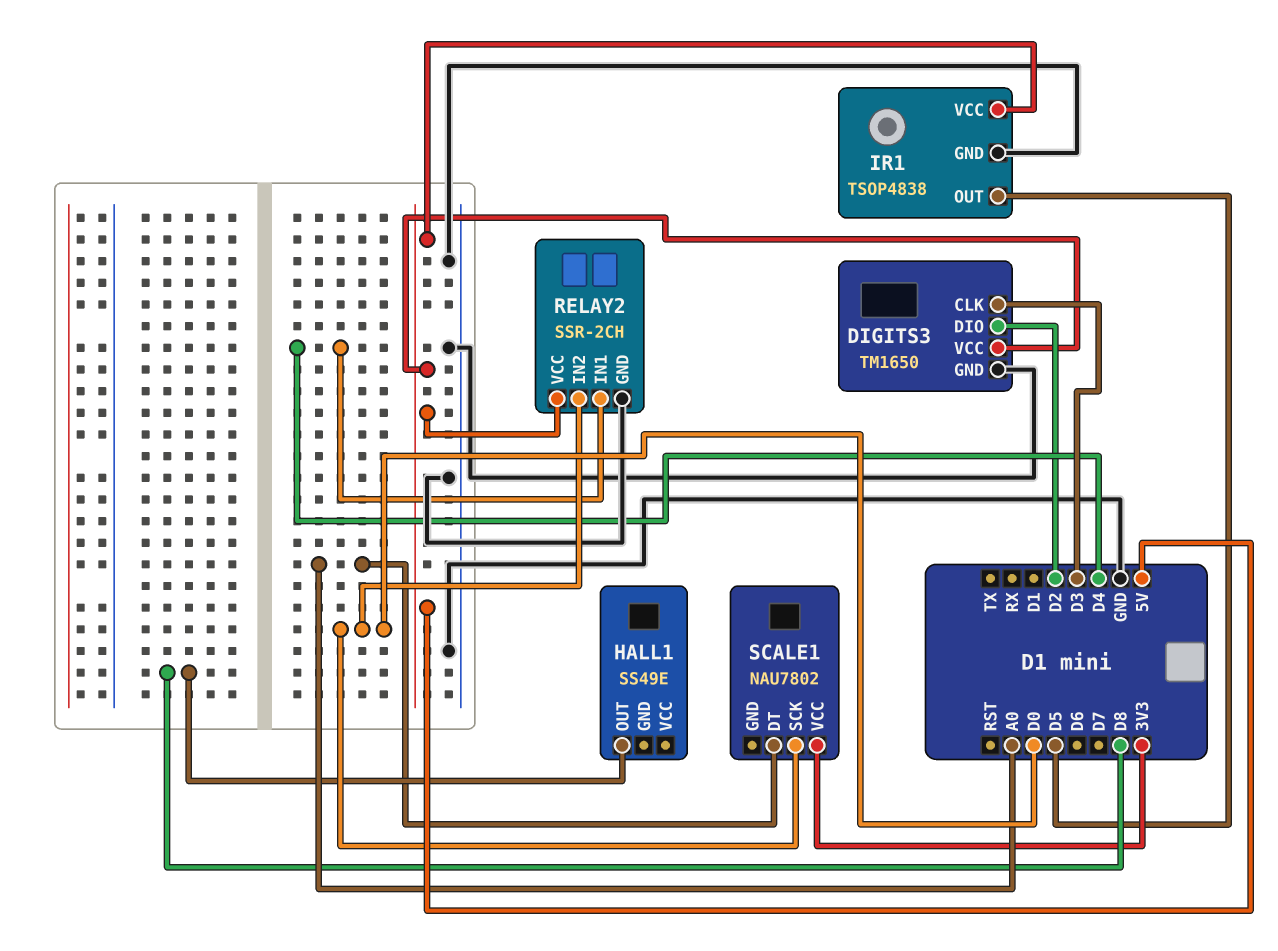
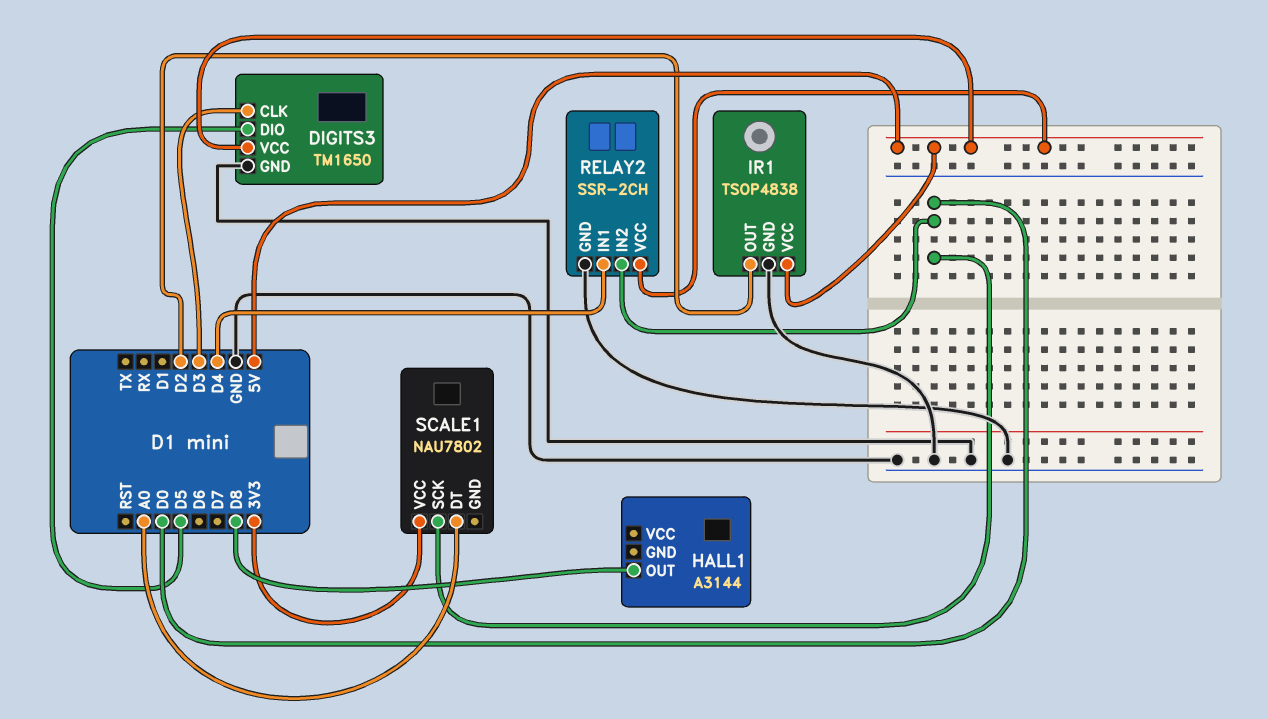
DIGITS3 pin DIO: D2 -> D5
HALL1: SS49E -> A3144
IR1 pin OUT: D5 -> D2

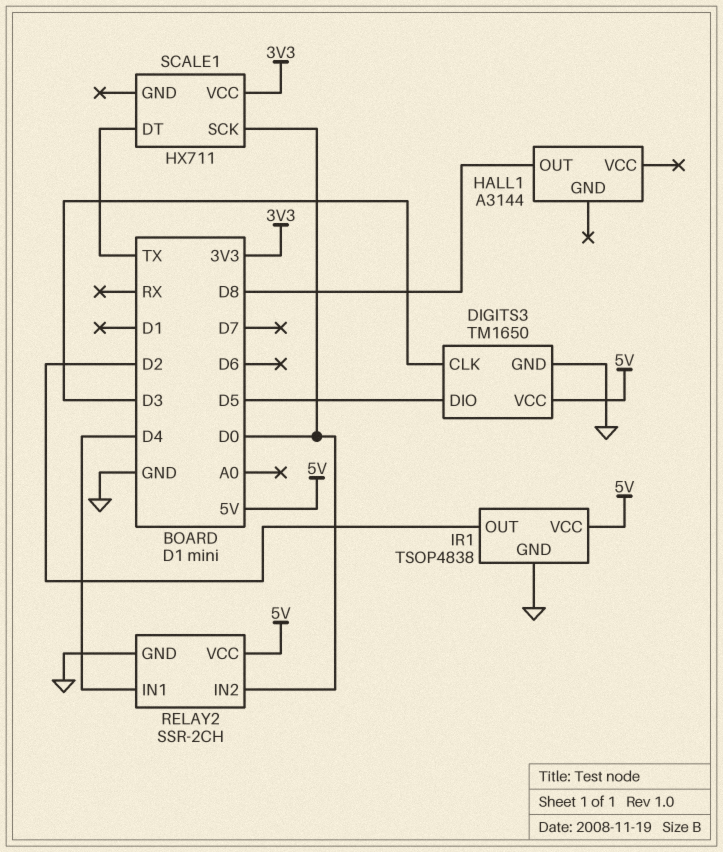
SCALE1: NAU7802 -> HX711
SCALE1 pin DT: A0 -> TX

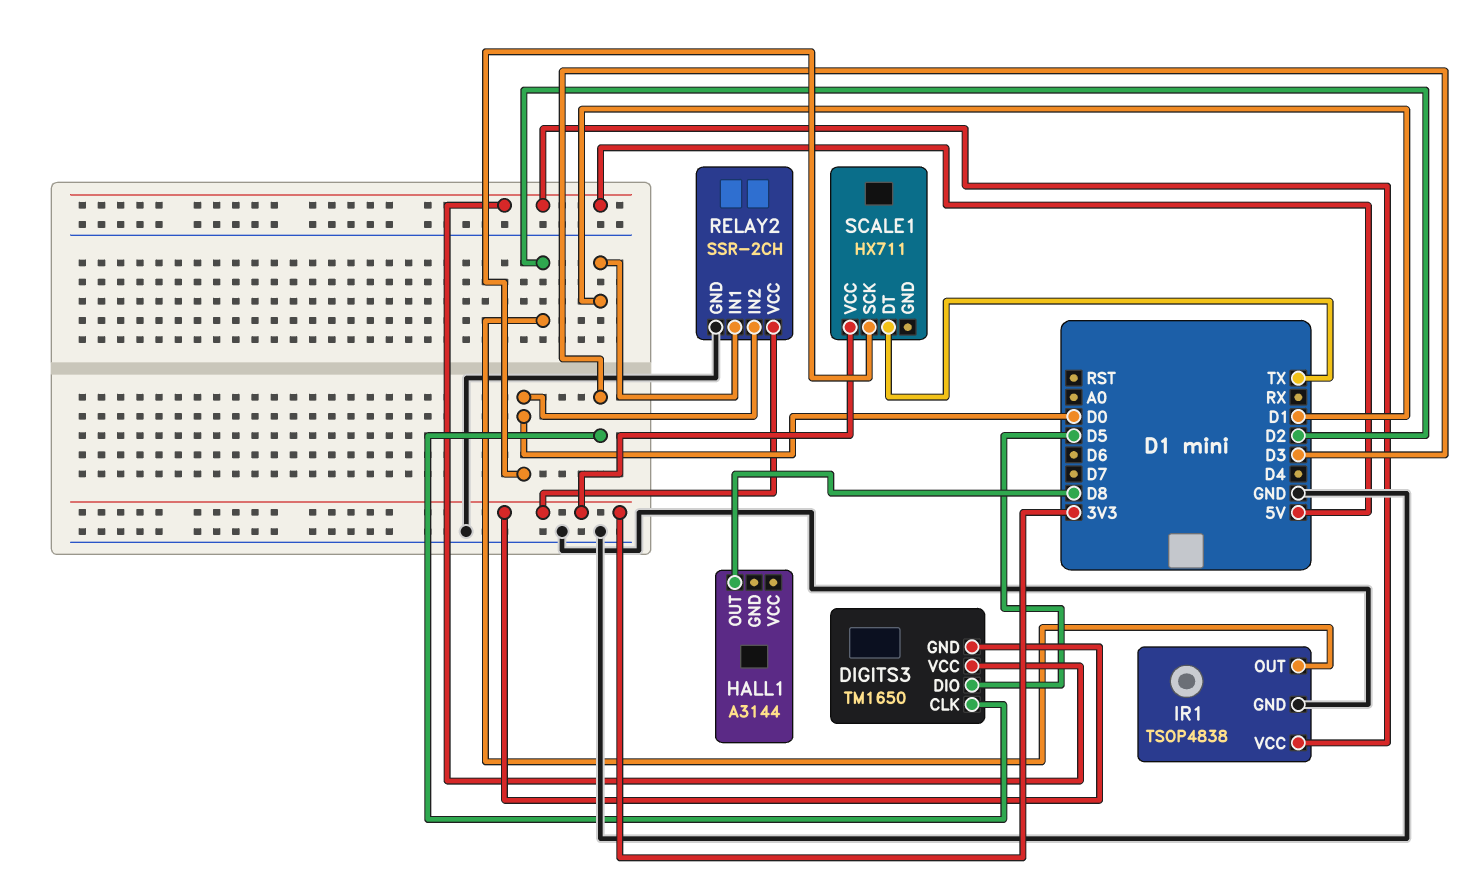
DIGITS3 pin GND: GND -> 3V3
RELAY2 pin IN1: D4 -> D1
RELAY2 pin VCC: 5V -> 3V3

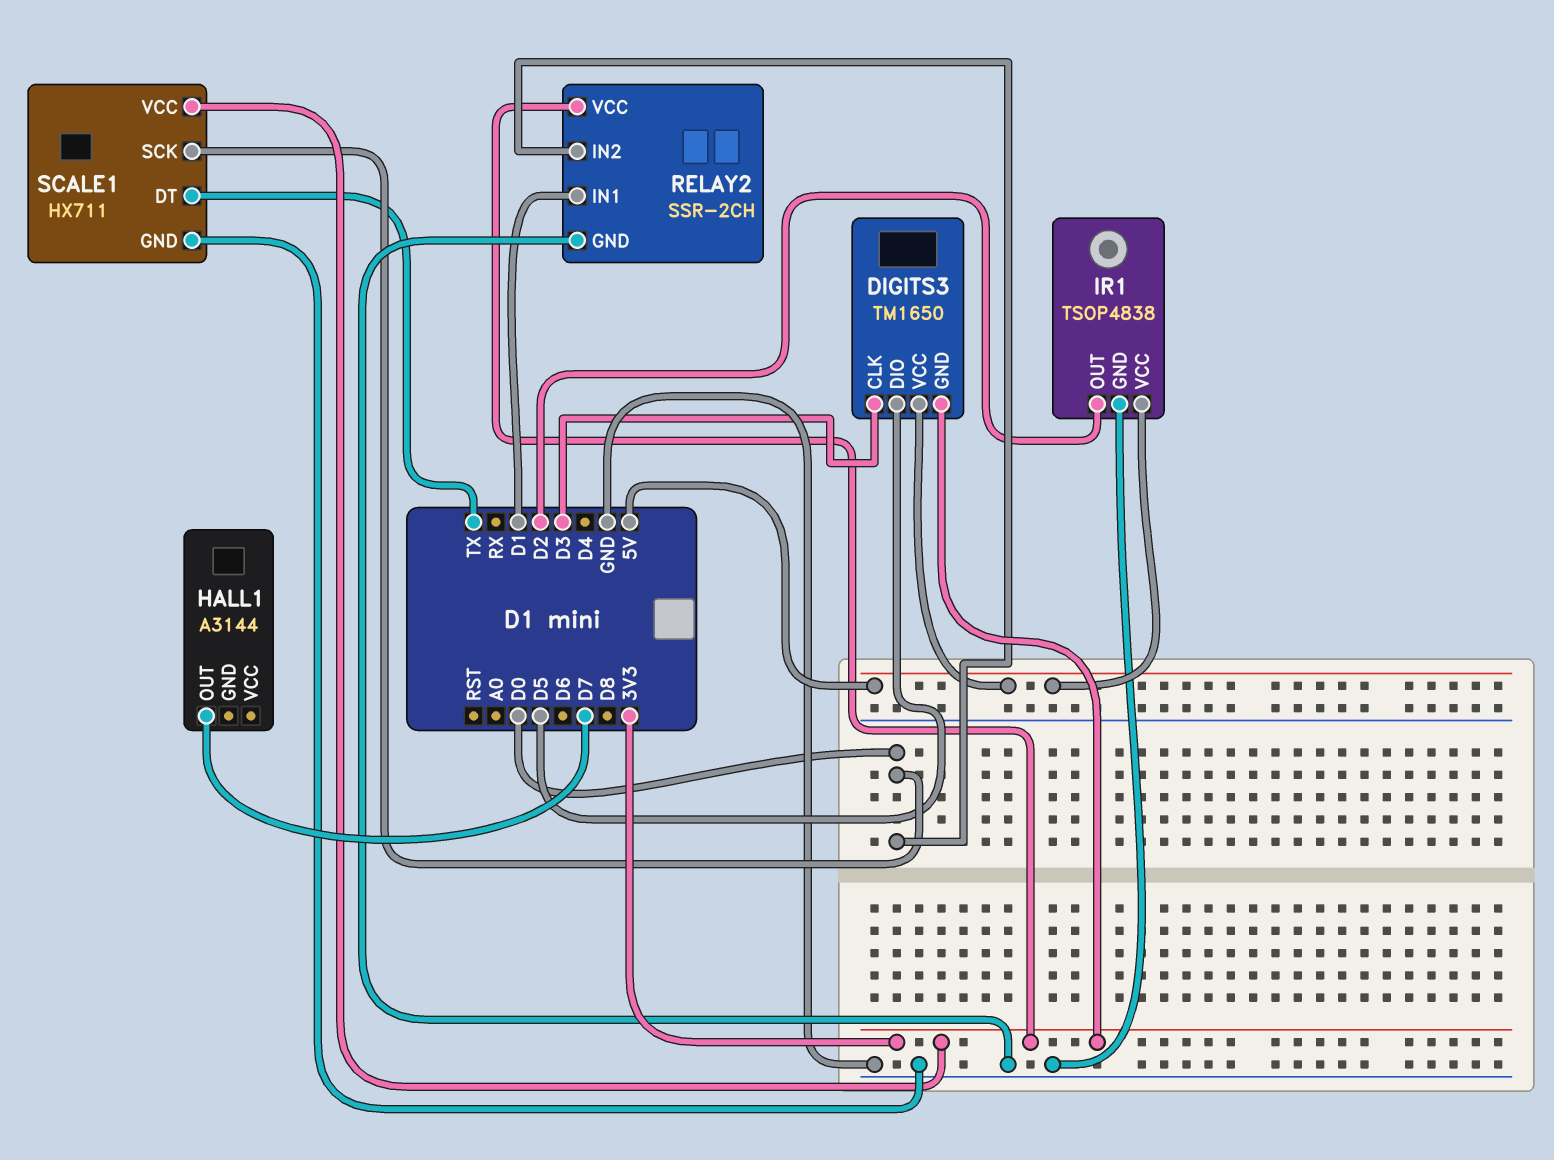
HALL1 pin OUT: D8 -> D7
SCALE1 pin GND: none -> GND

